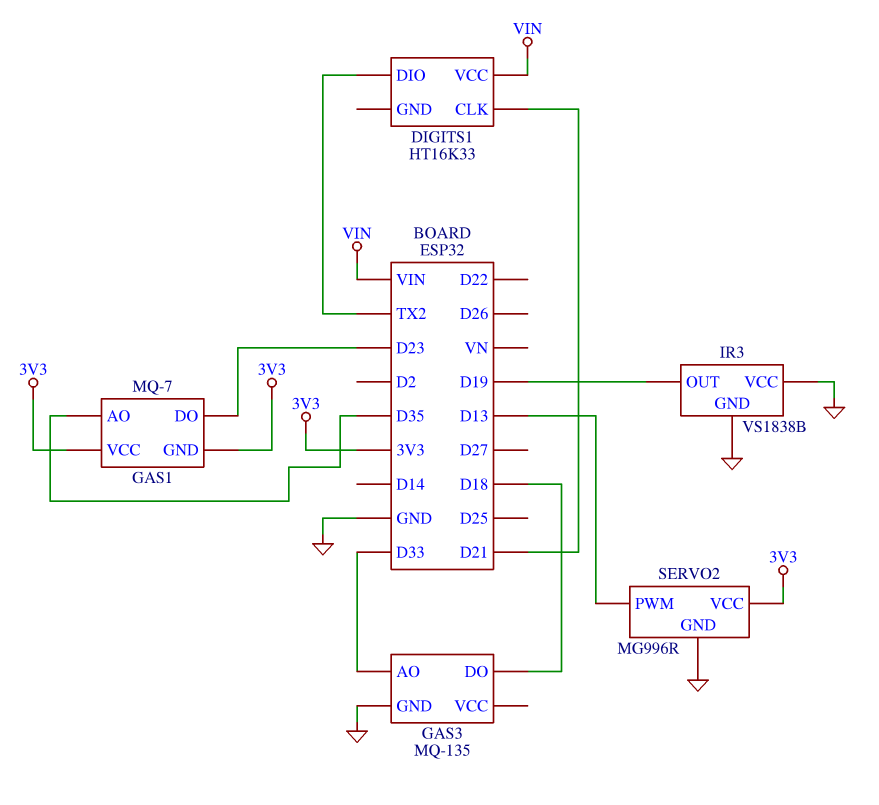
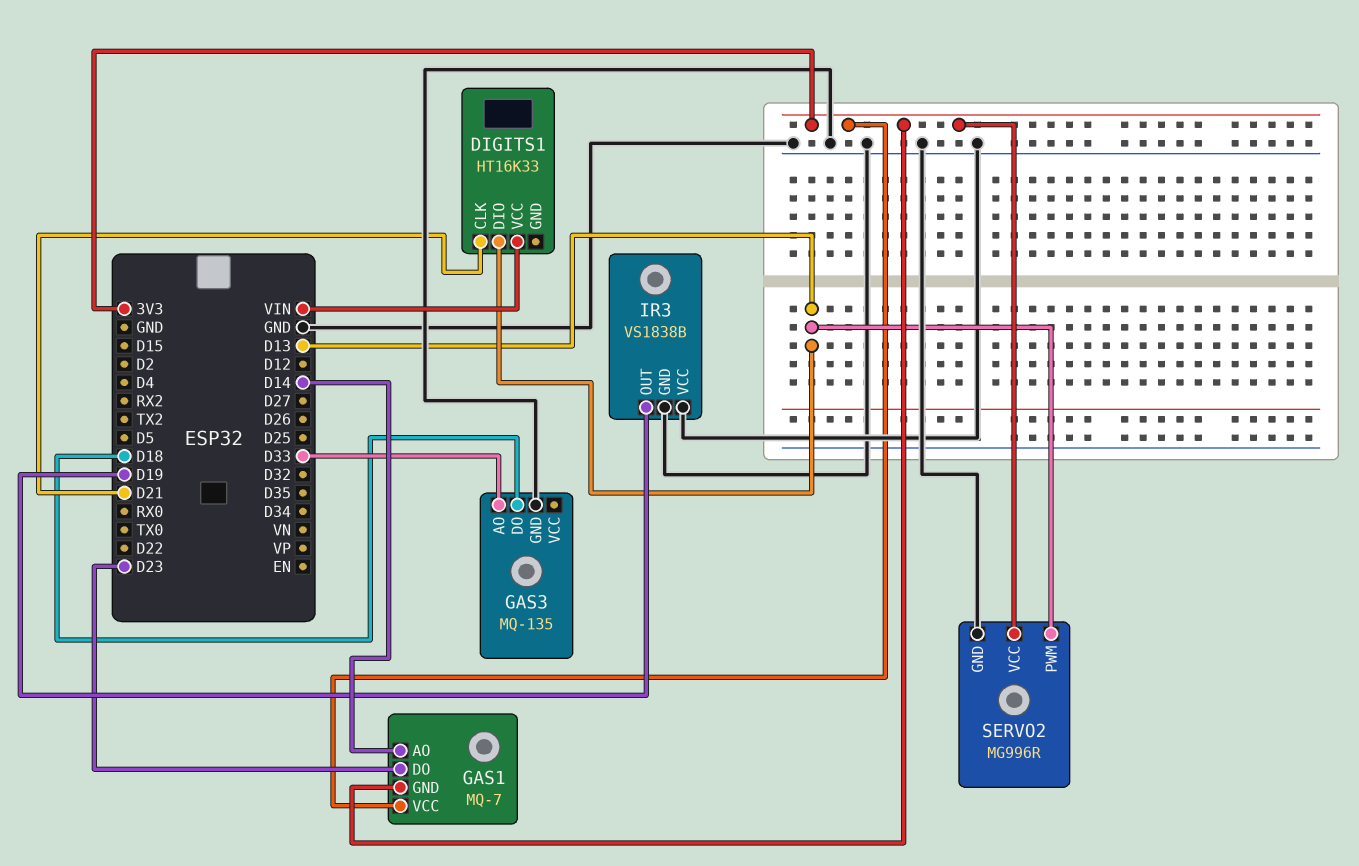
DIGITS1 pin DIO: TX2 -> D13
GAS1 pin AO: D35 -> D14

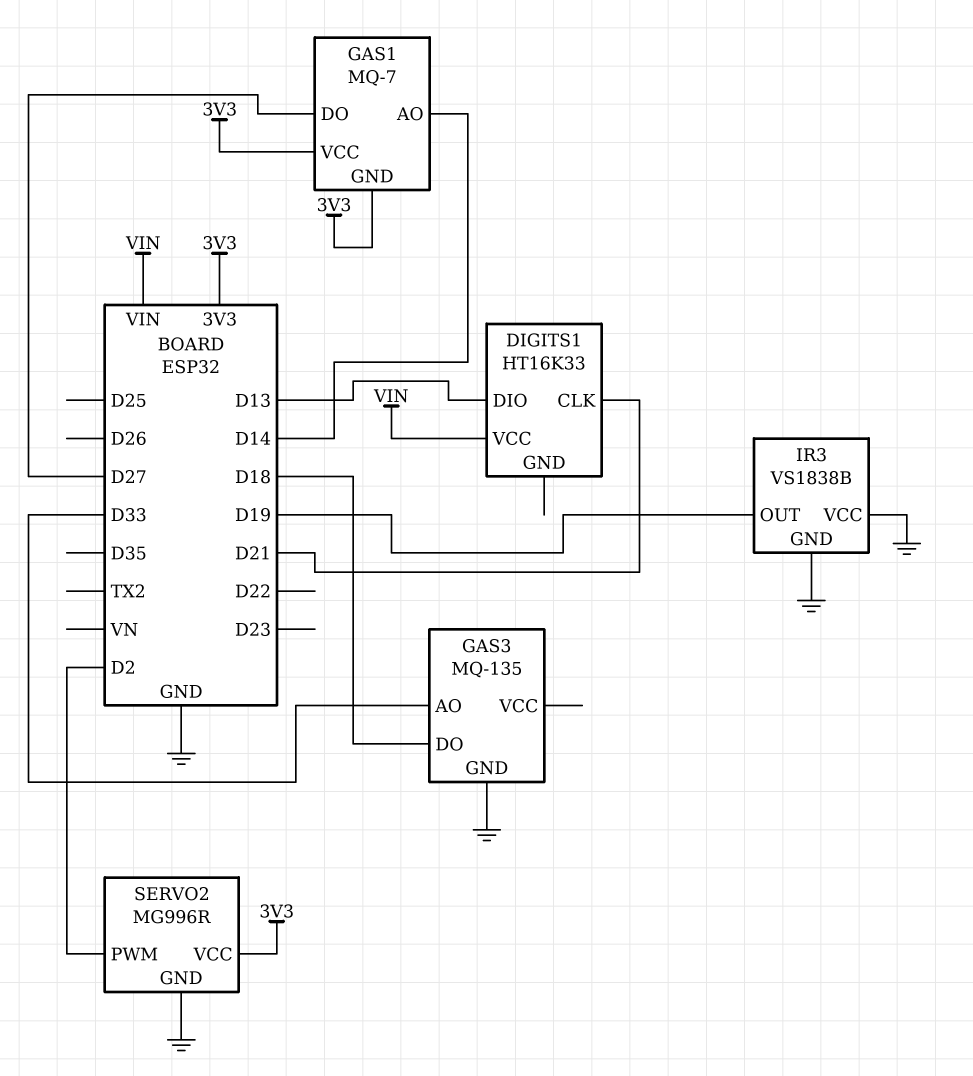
GAS1 pin DO: D23 -> D27
SERVO2 pin PWM: D13 -> D2

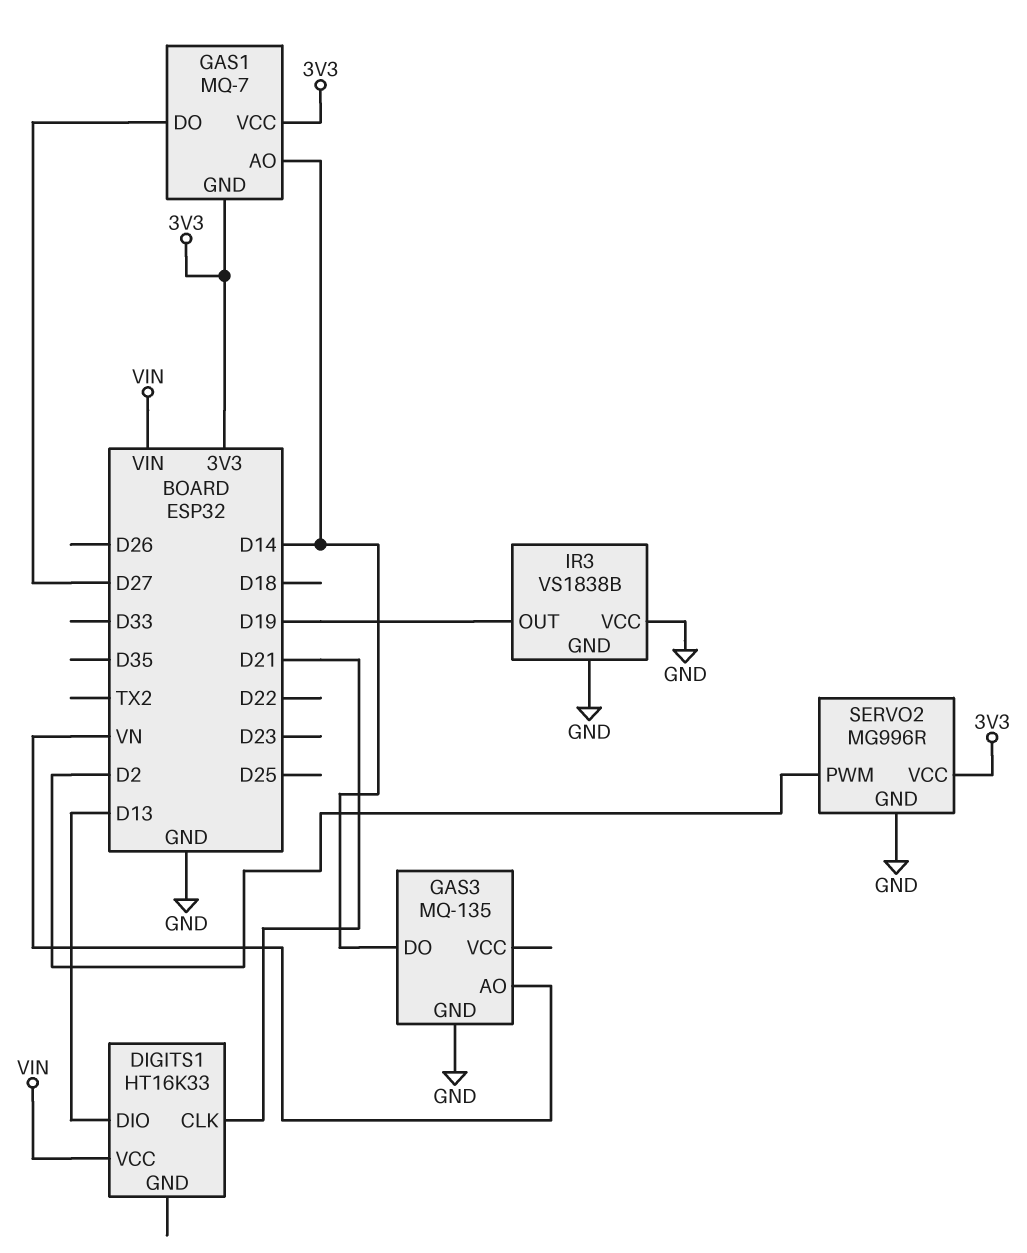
GAS3 pin AO: D33 -> VN
GAS3 pin DO: D18 -> D14

